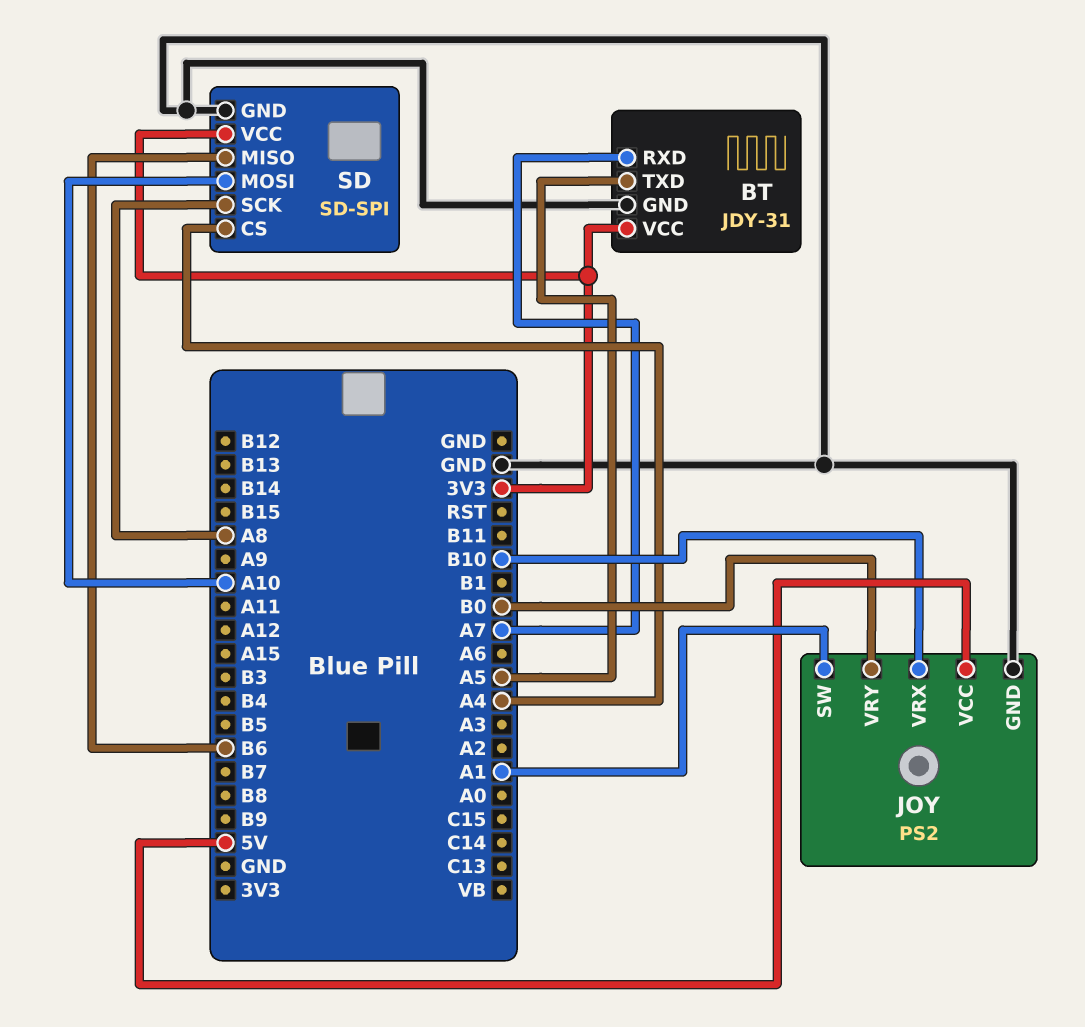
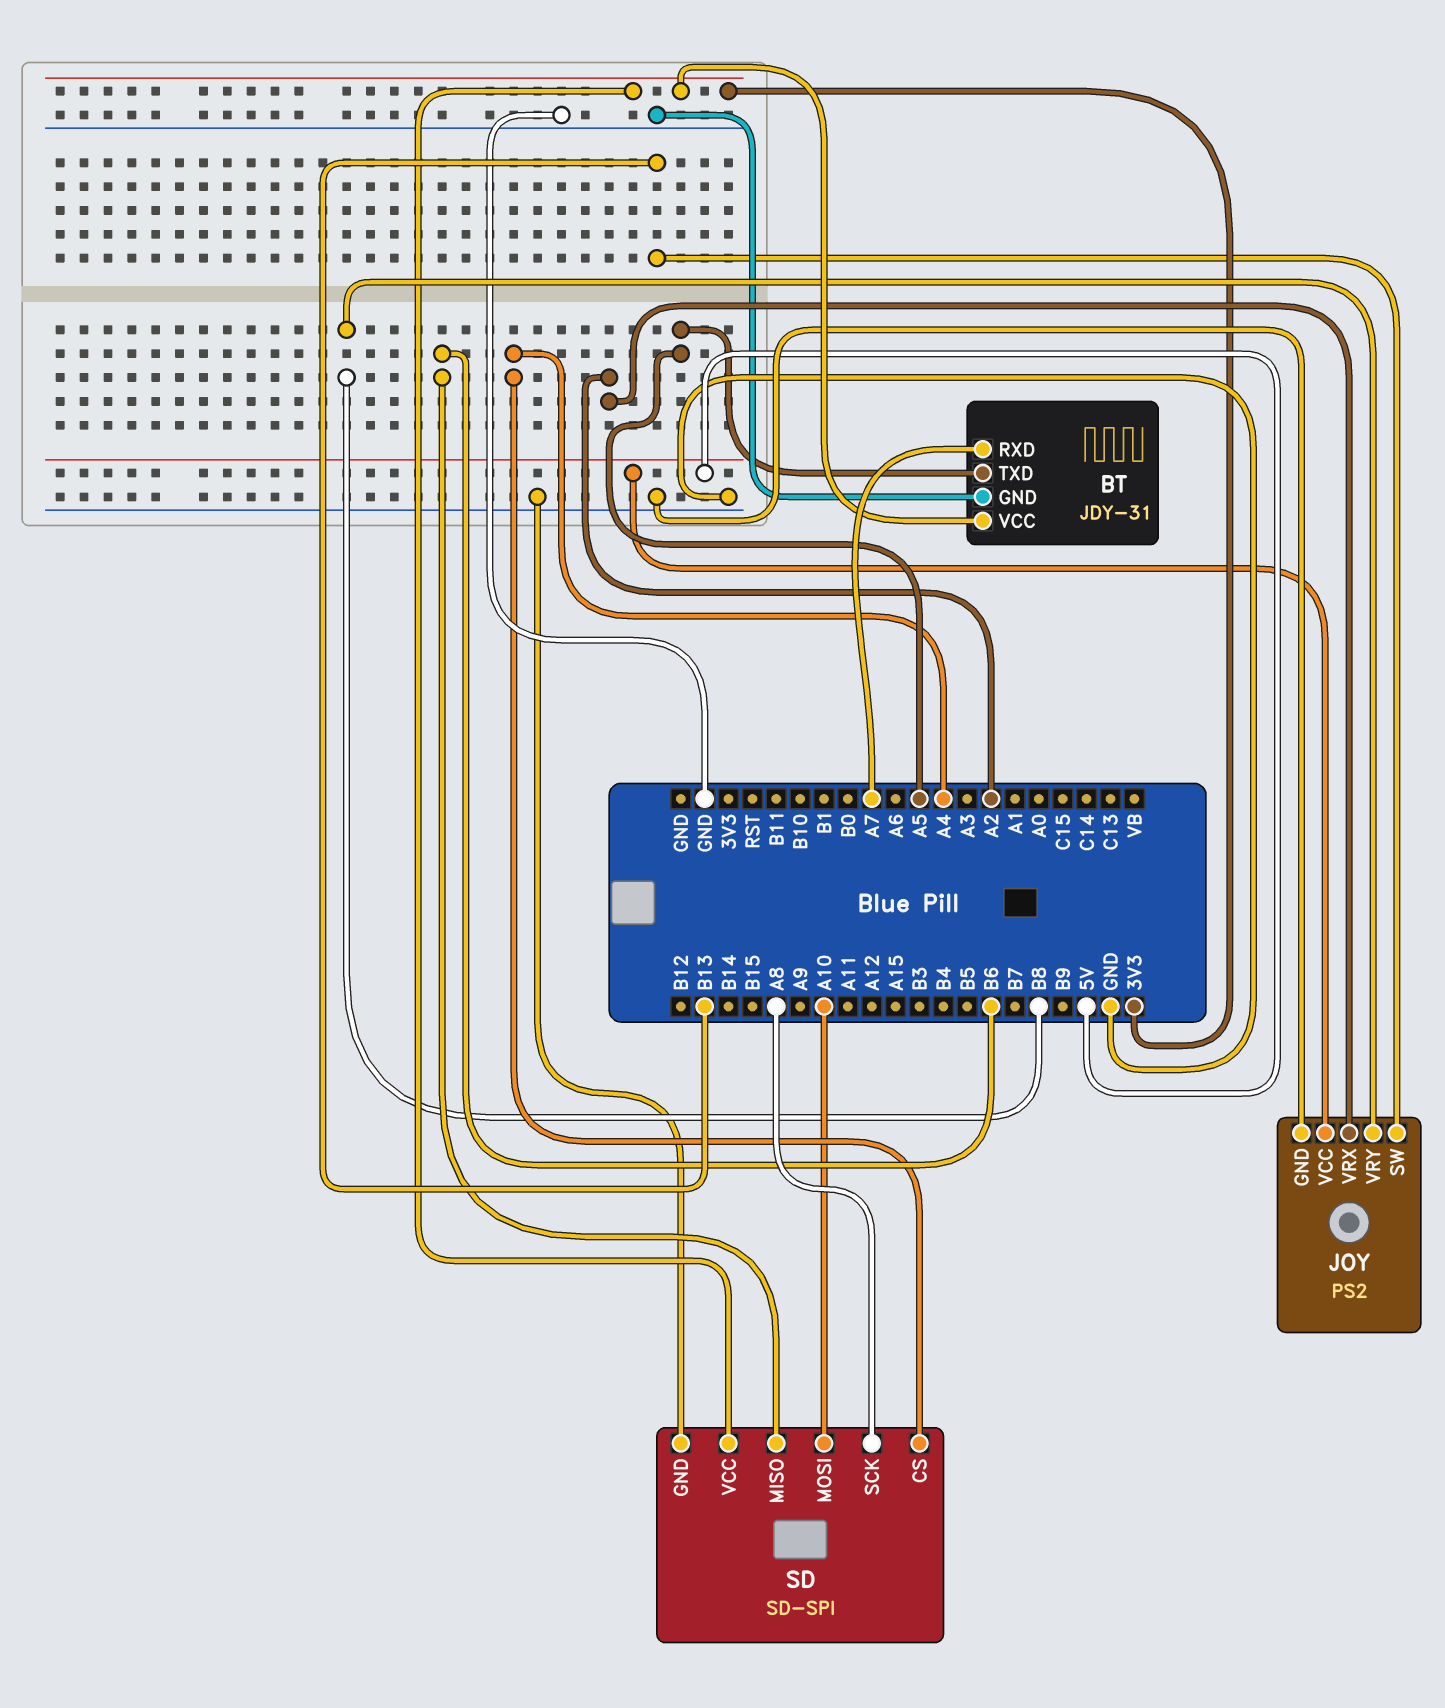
JOY pin SW: A1 -> B13
JOY pin VRX: B10 -> A2
JOY pin VRY: B0 -> B8

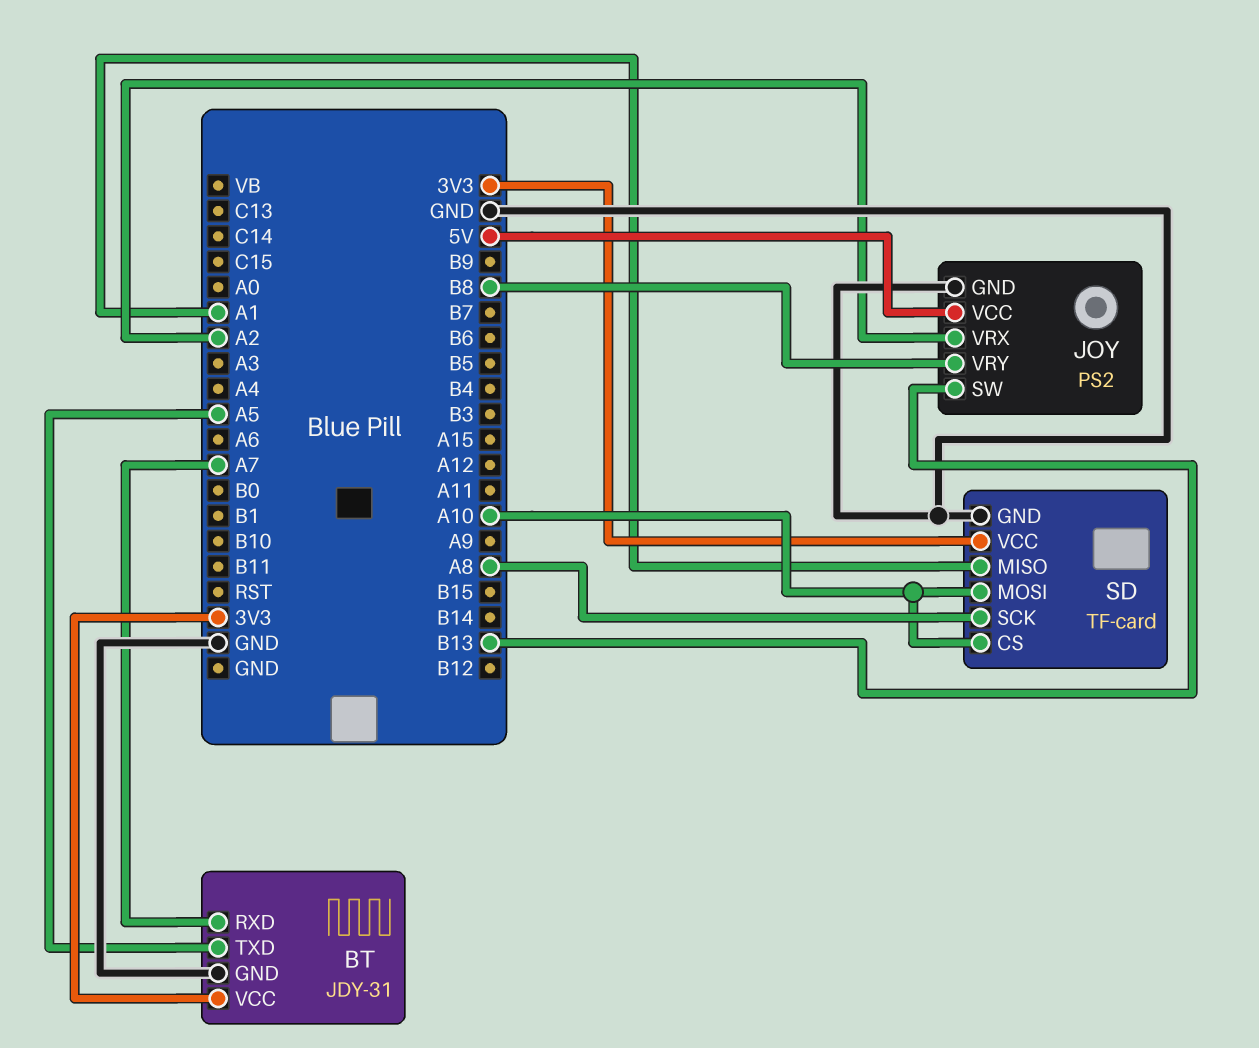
SD: SD-SPI -> TF-card
SD pin CS: A4 -> A10
SD pin MISO: B6 -> A1

